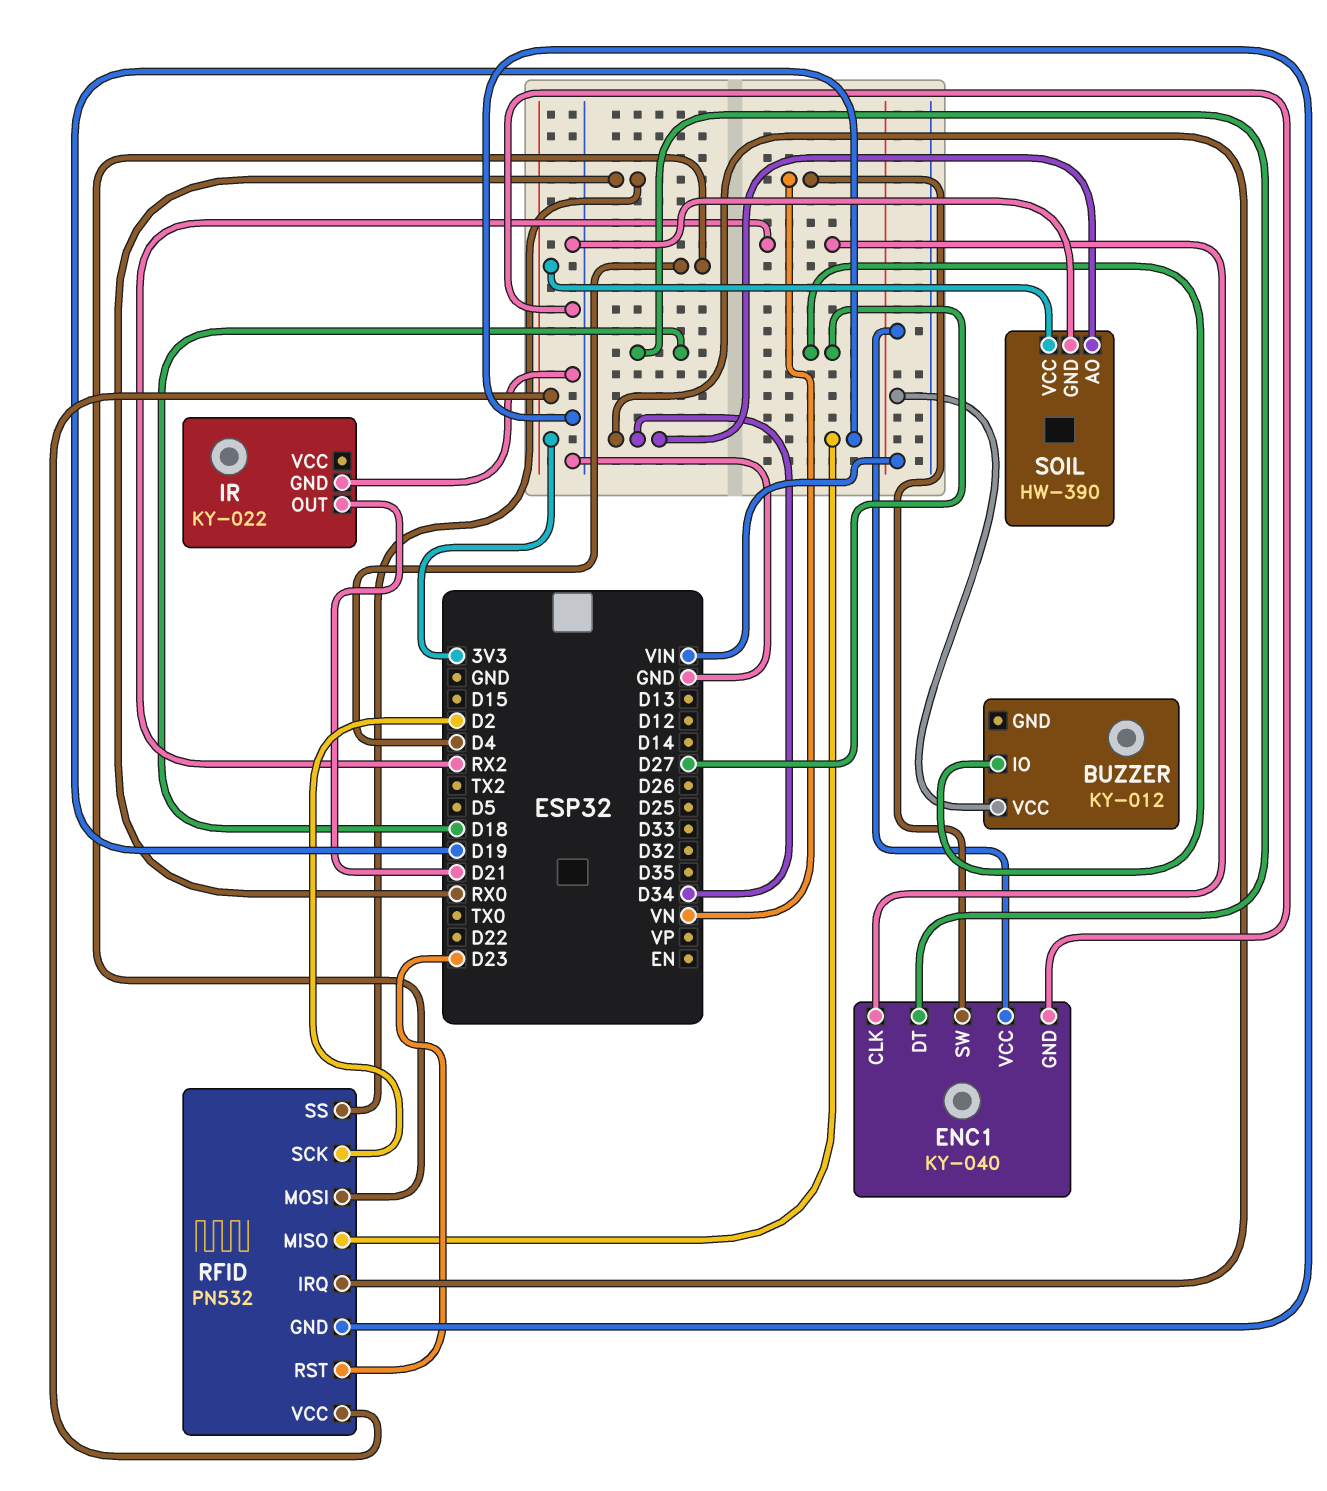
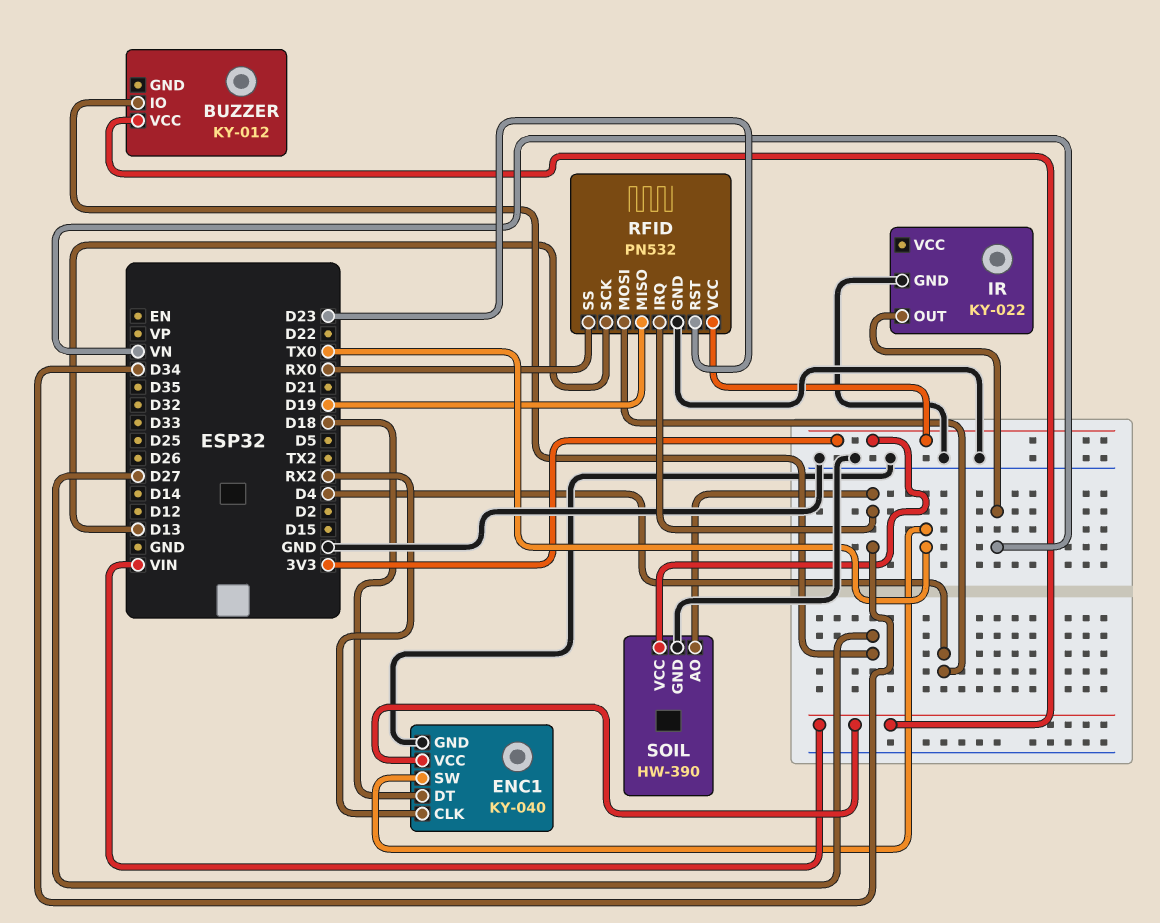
ENC1 pin SW: VN -> TX0
IR pin OUT: D21 -> VN
RFID pin SCK: D2 -> D13

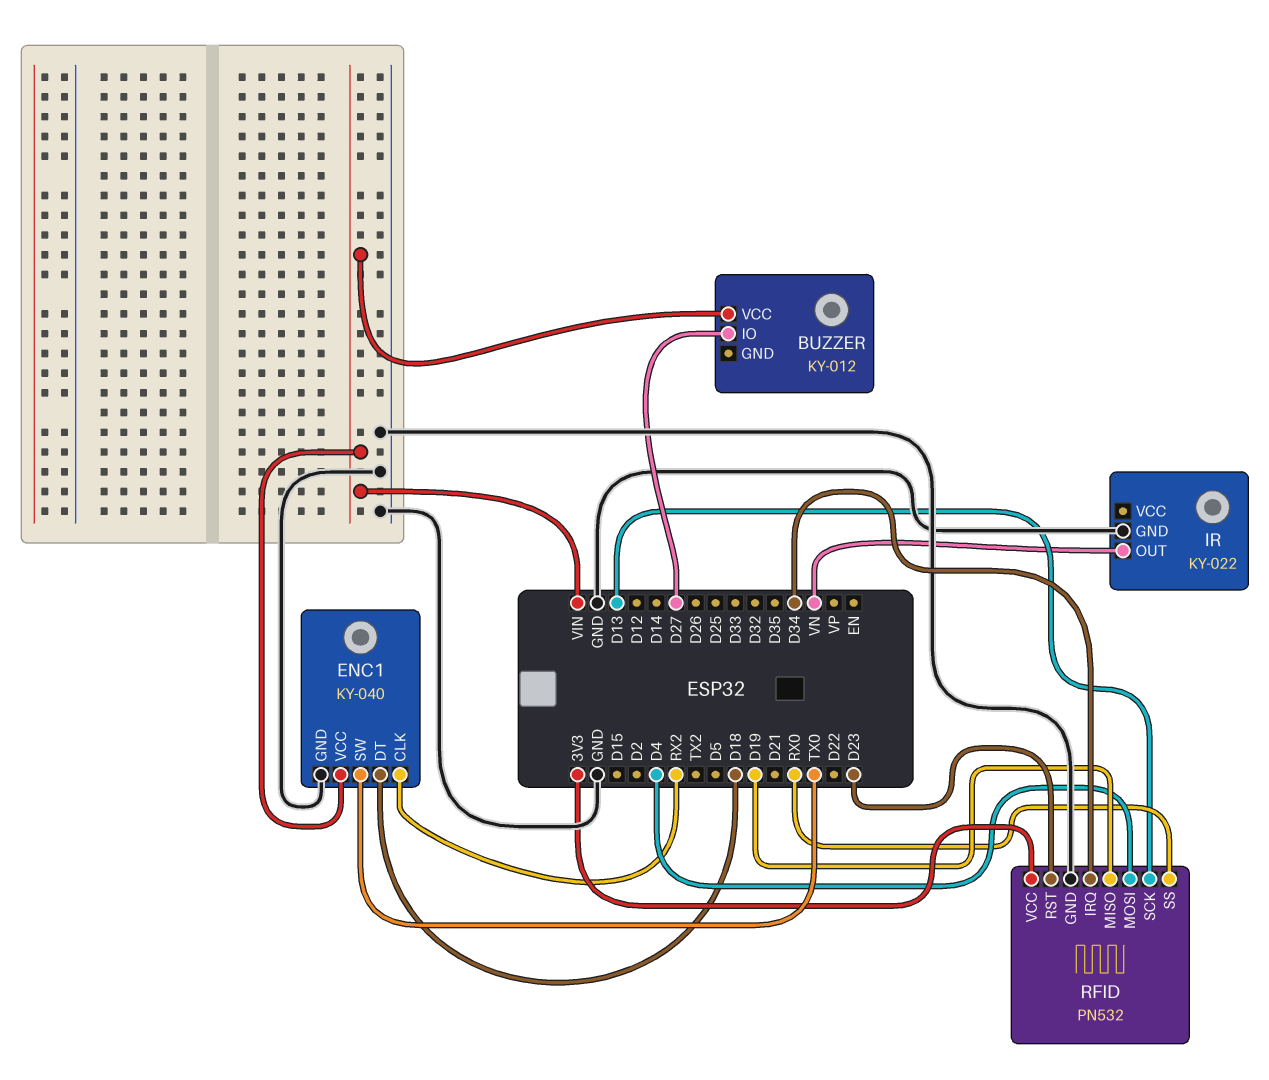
SOIL: HW-390 -> none
SOIL pin AO: D34 -> none
SOIL pin GND: GND -> none
SOIL pin VCC: 3V3 -> none

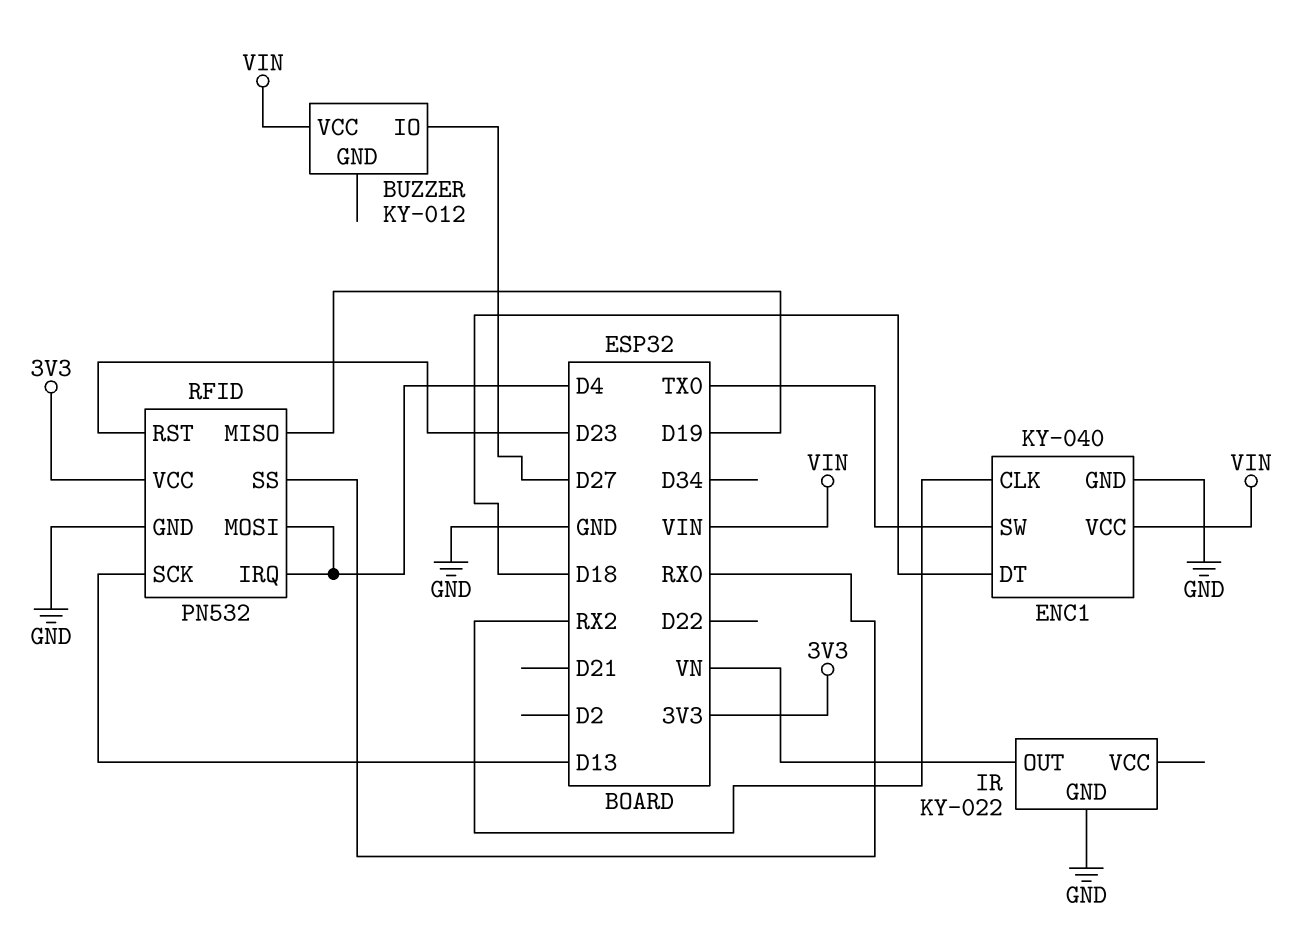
RFID pin IRQ: D34 -> D4

